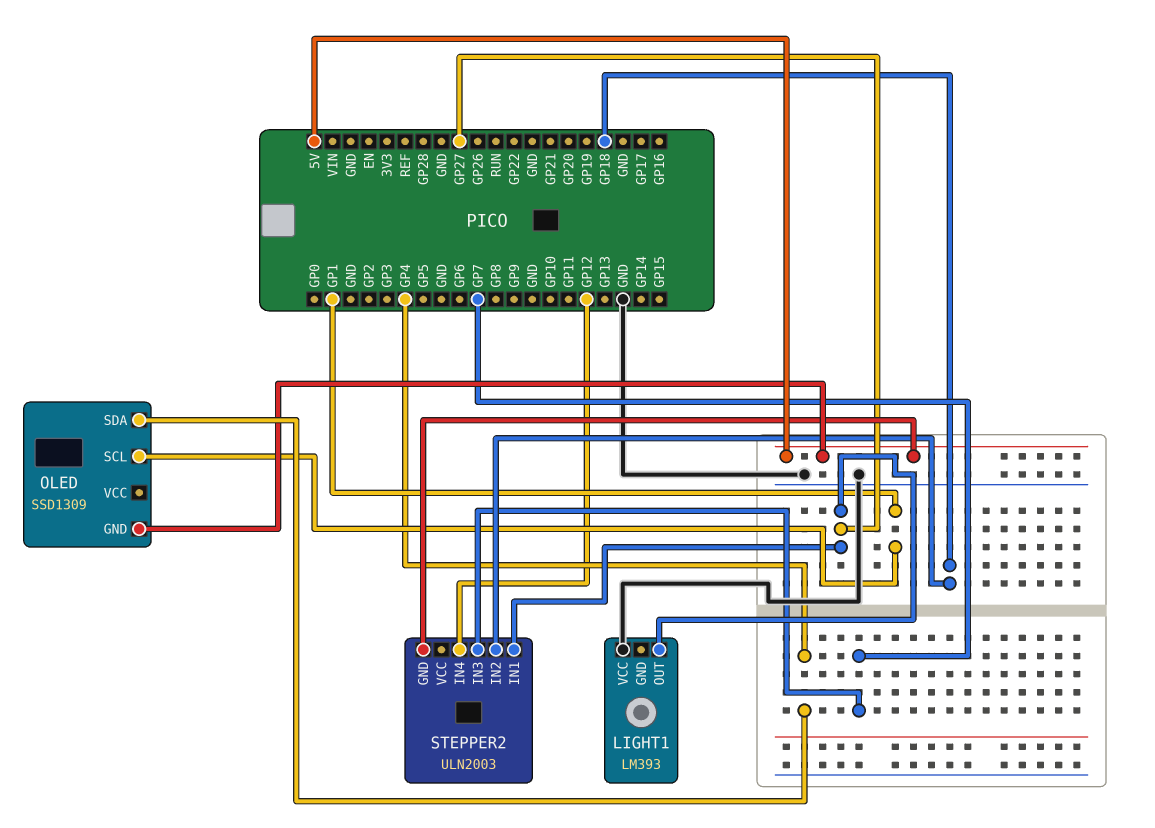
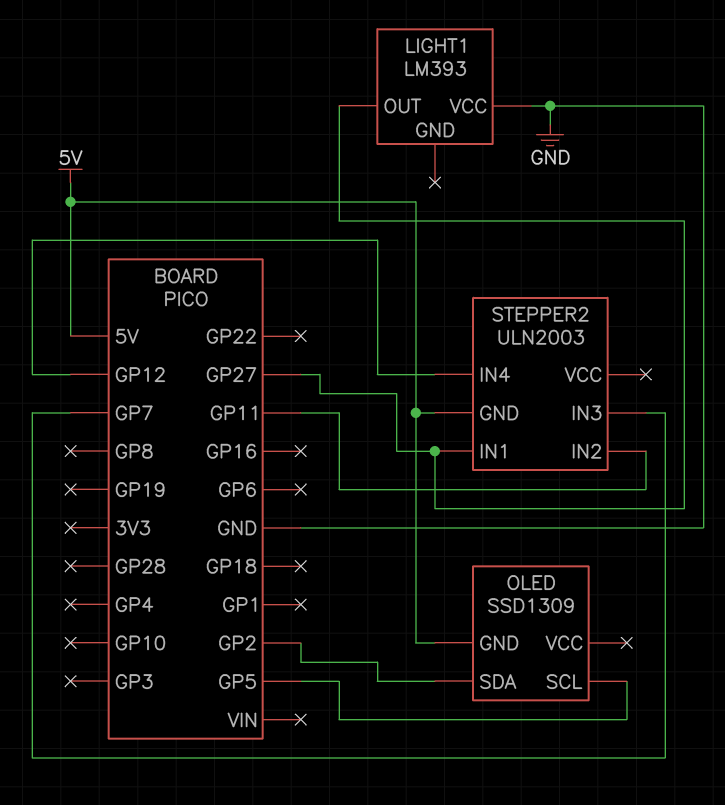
OLED pin SCL: GP1 -> GP5
OLED pin SDA: GP4 -> GP2
STEPPER2 pin IN2: GP18 -> GP11

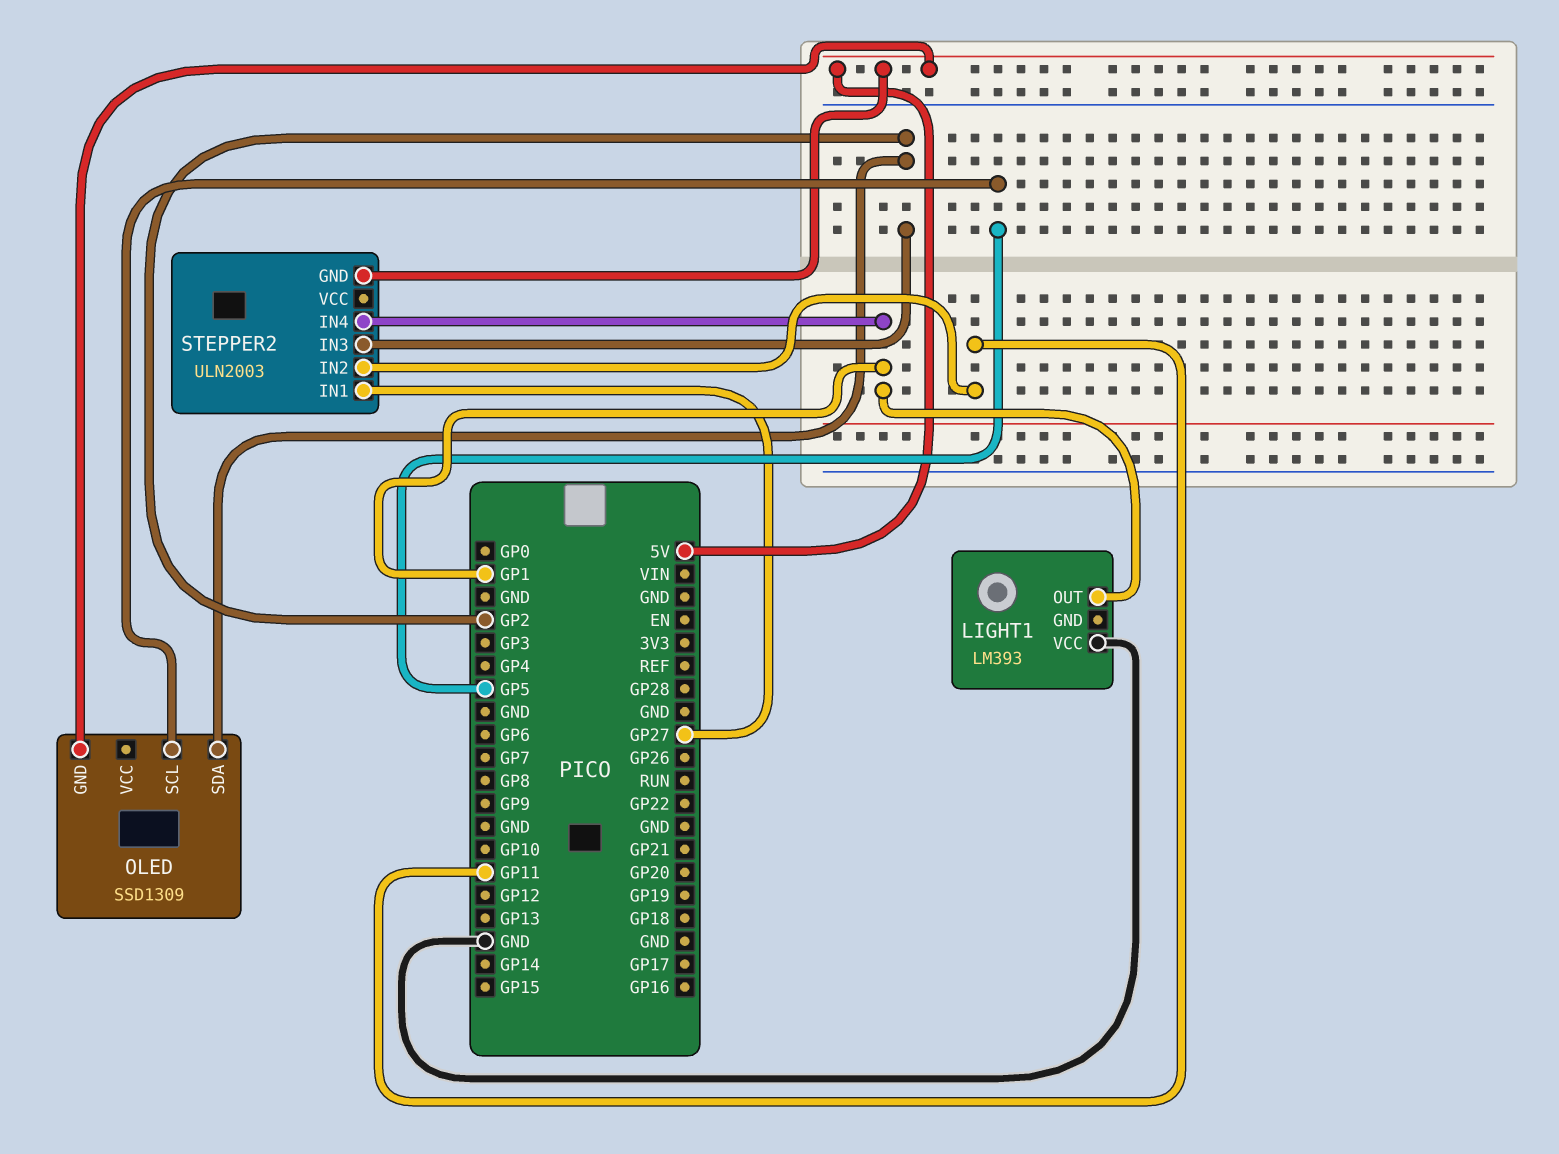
LIGHT1 pin OUT: GP27 -> GP1
STEPPER2 pin IN3: GP7 -> GP2
STEPPER2 pin IN4: GP12 -> GP1

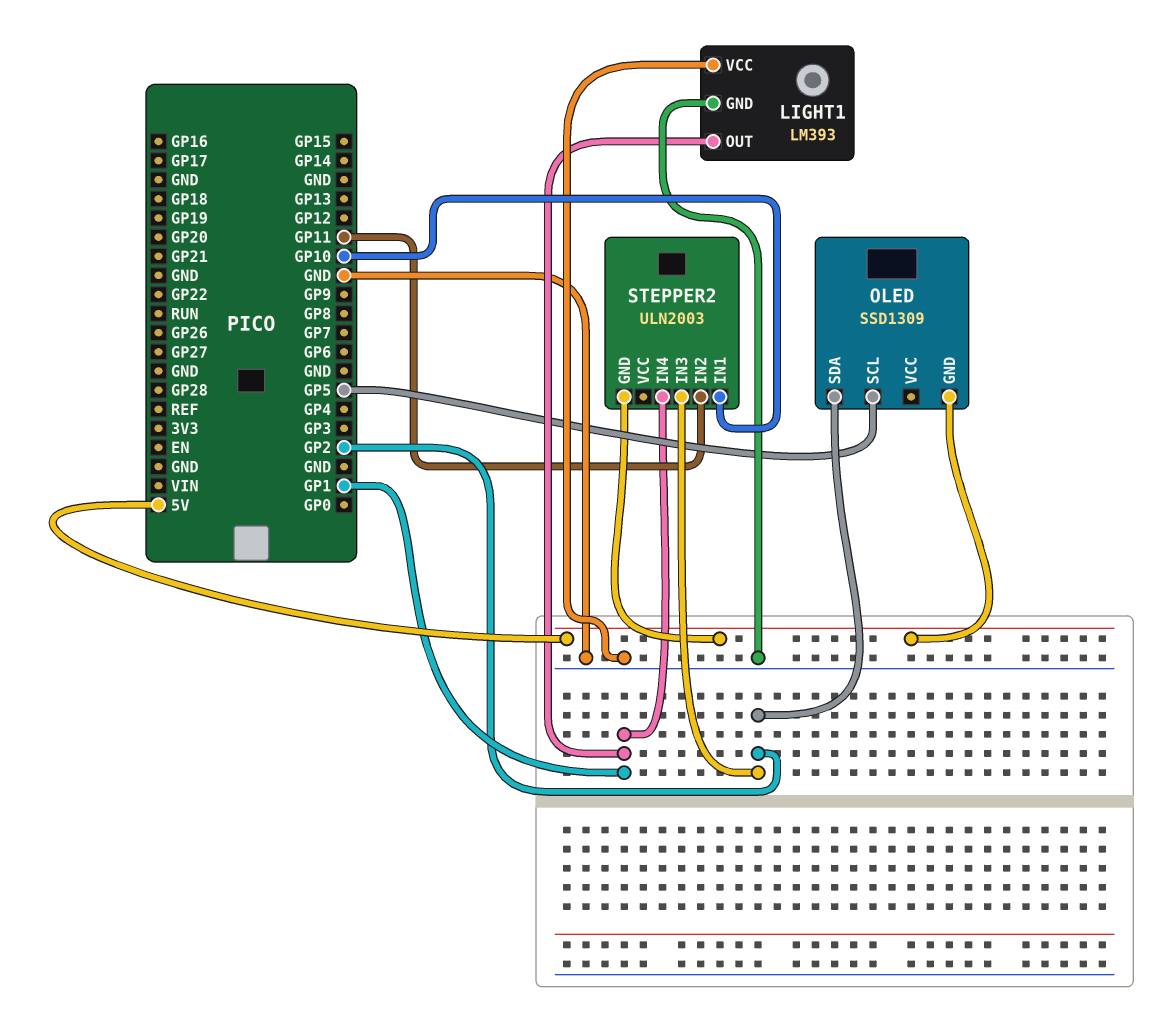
LIGHT1 pin GND: none -> GND
STEPPER2 pin IN1: GP27 -> GP10

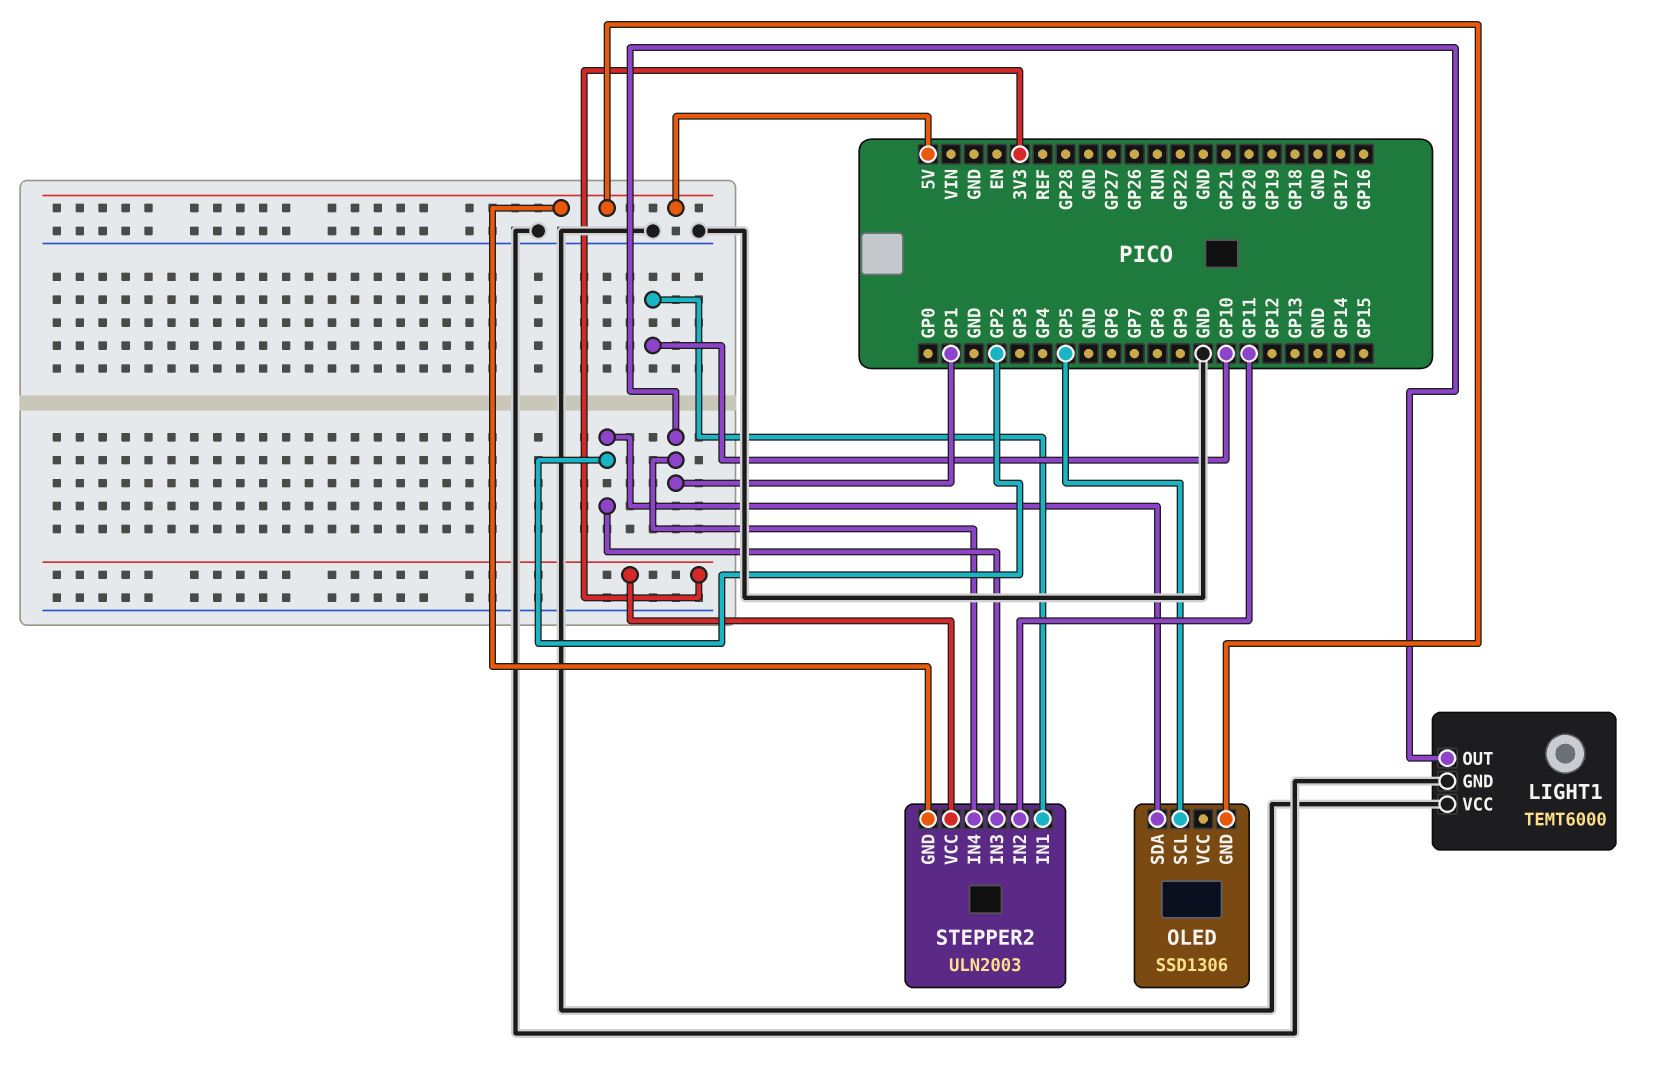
LIGHT1: LM393 -> TEMT6000
OLED: SSD1309 -> SSD1306
STEPPER2 pin VCC: none -> 3V3

